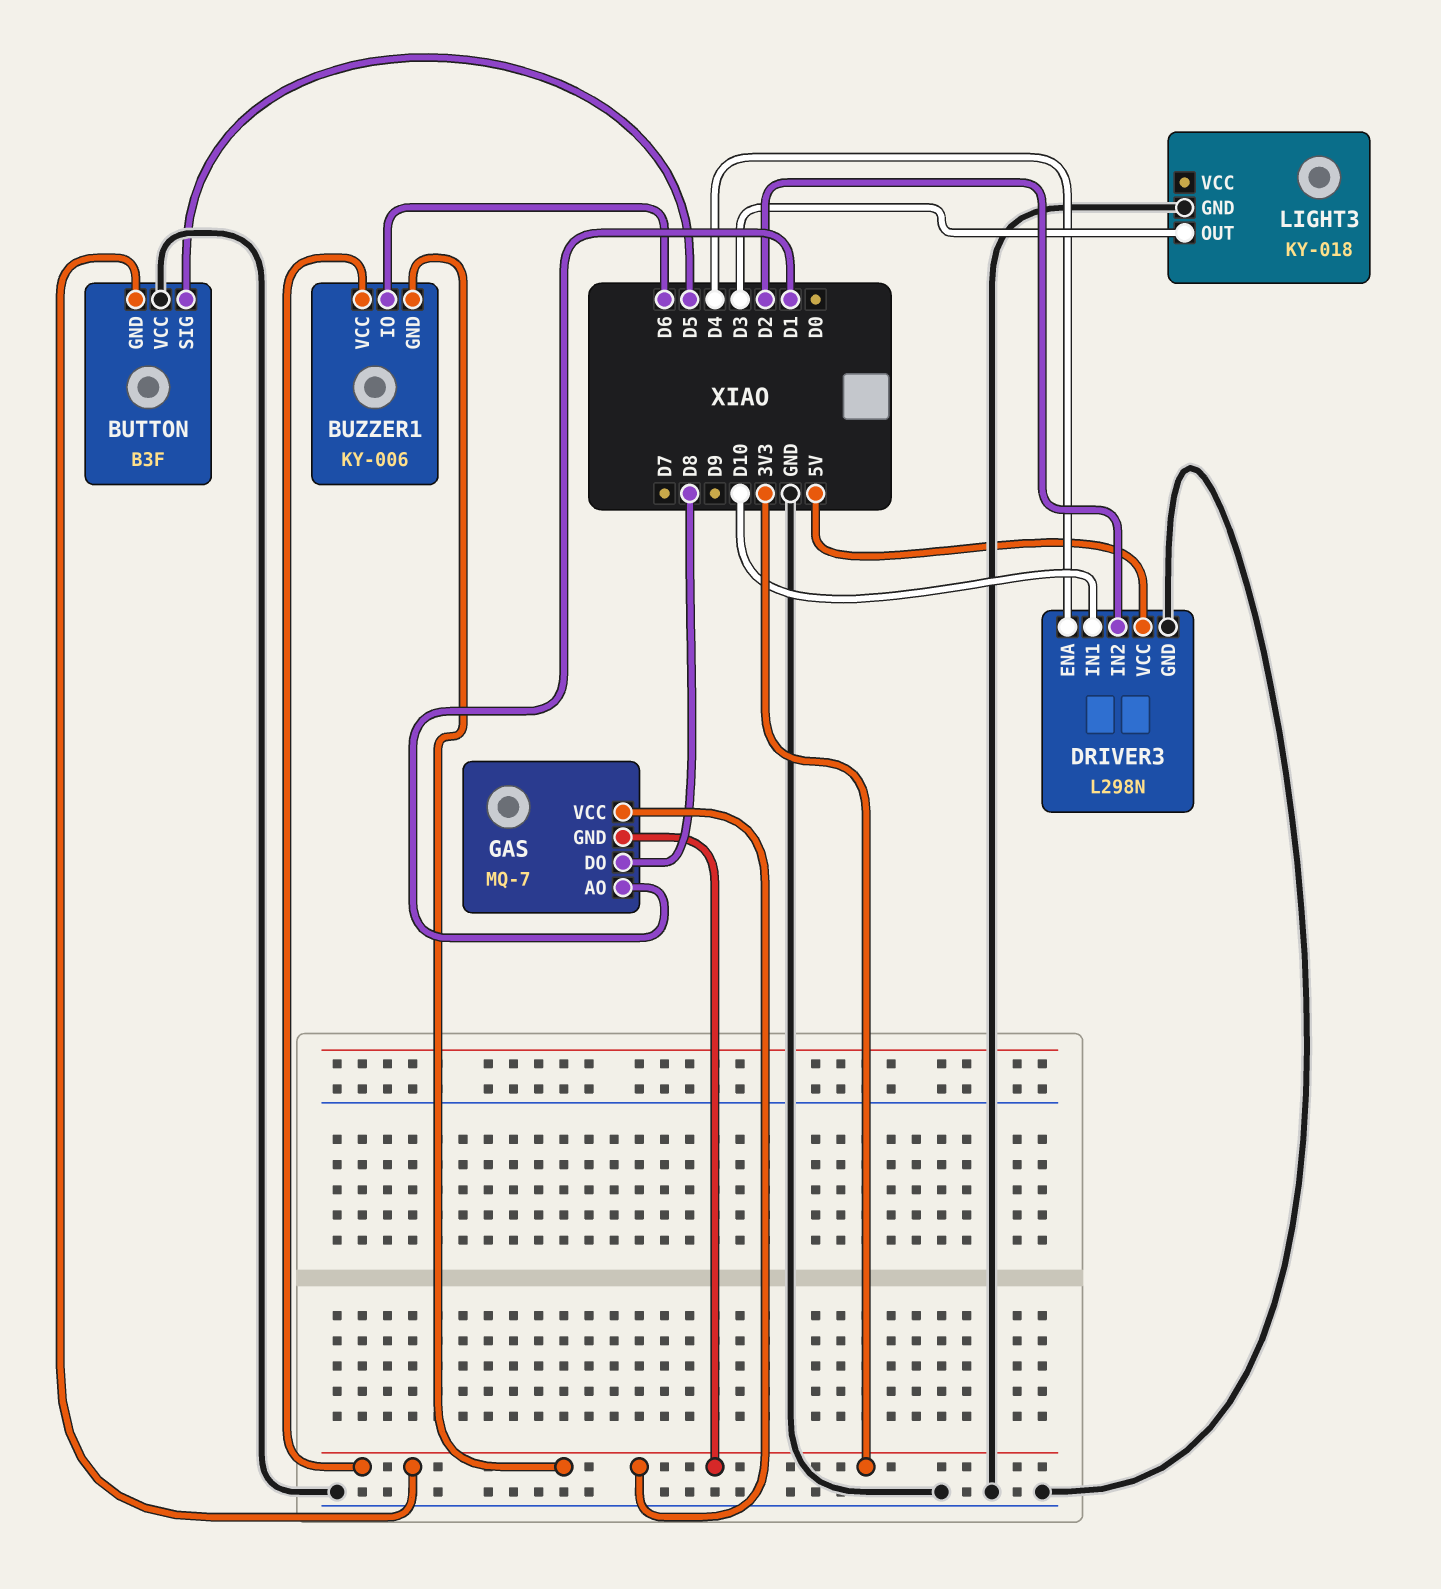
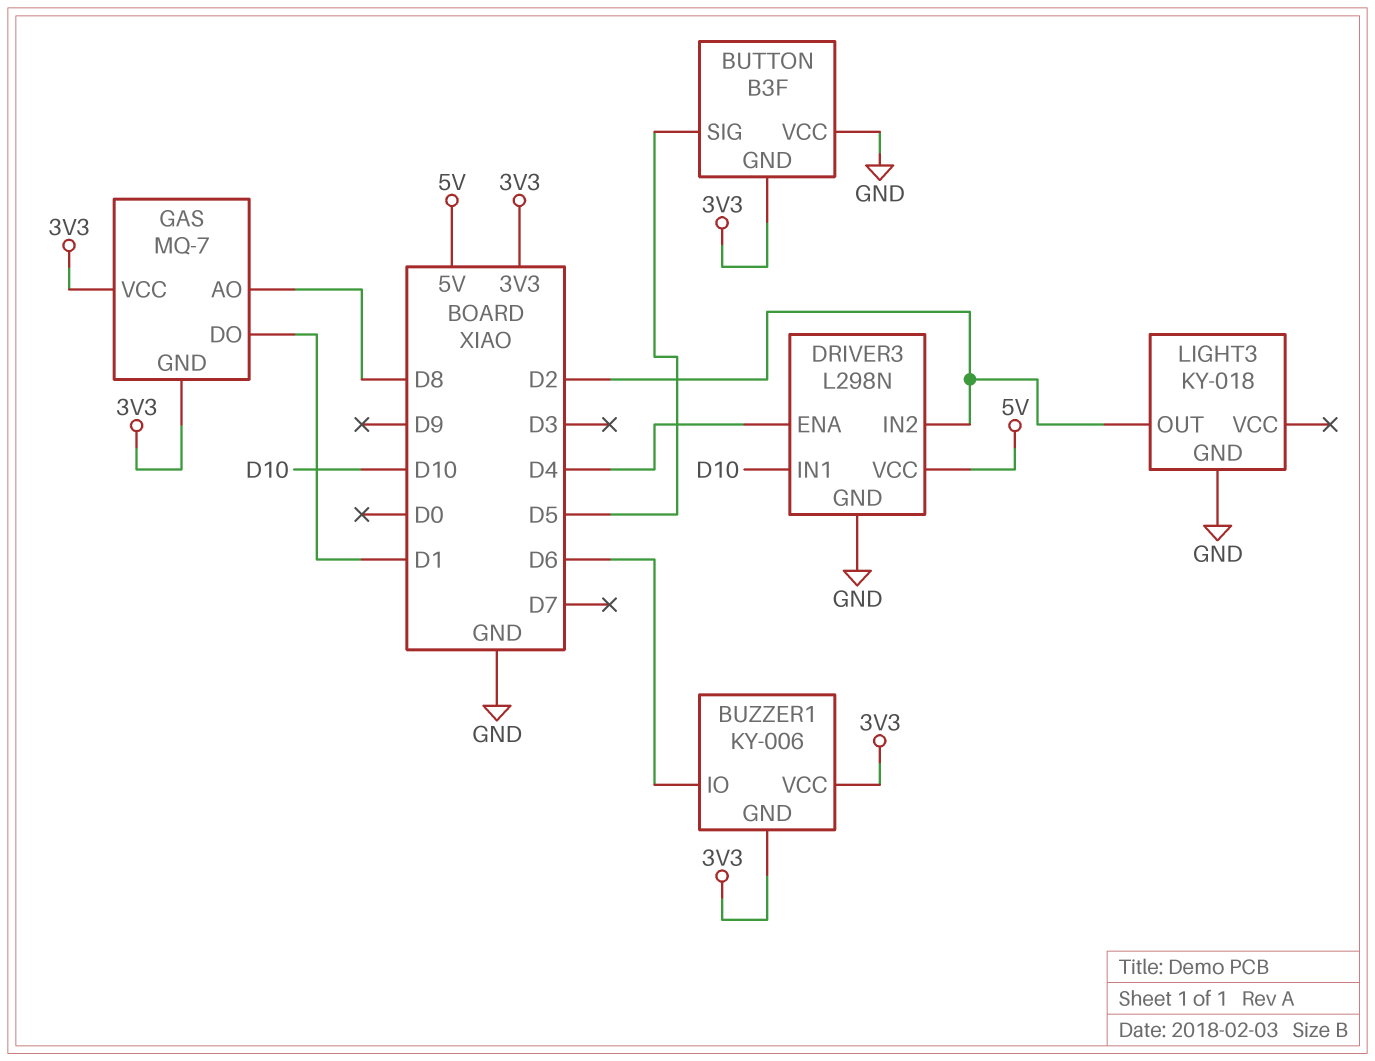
GAS pin AO: D1 -> D8
GAS pin DO: D8 -> D1
LIGHT3 pin OUT: D3 -> D2

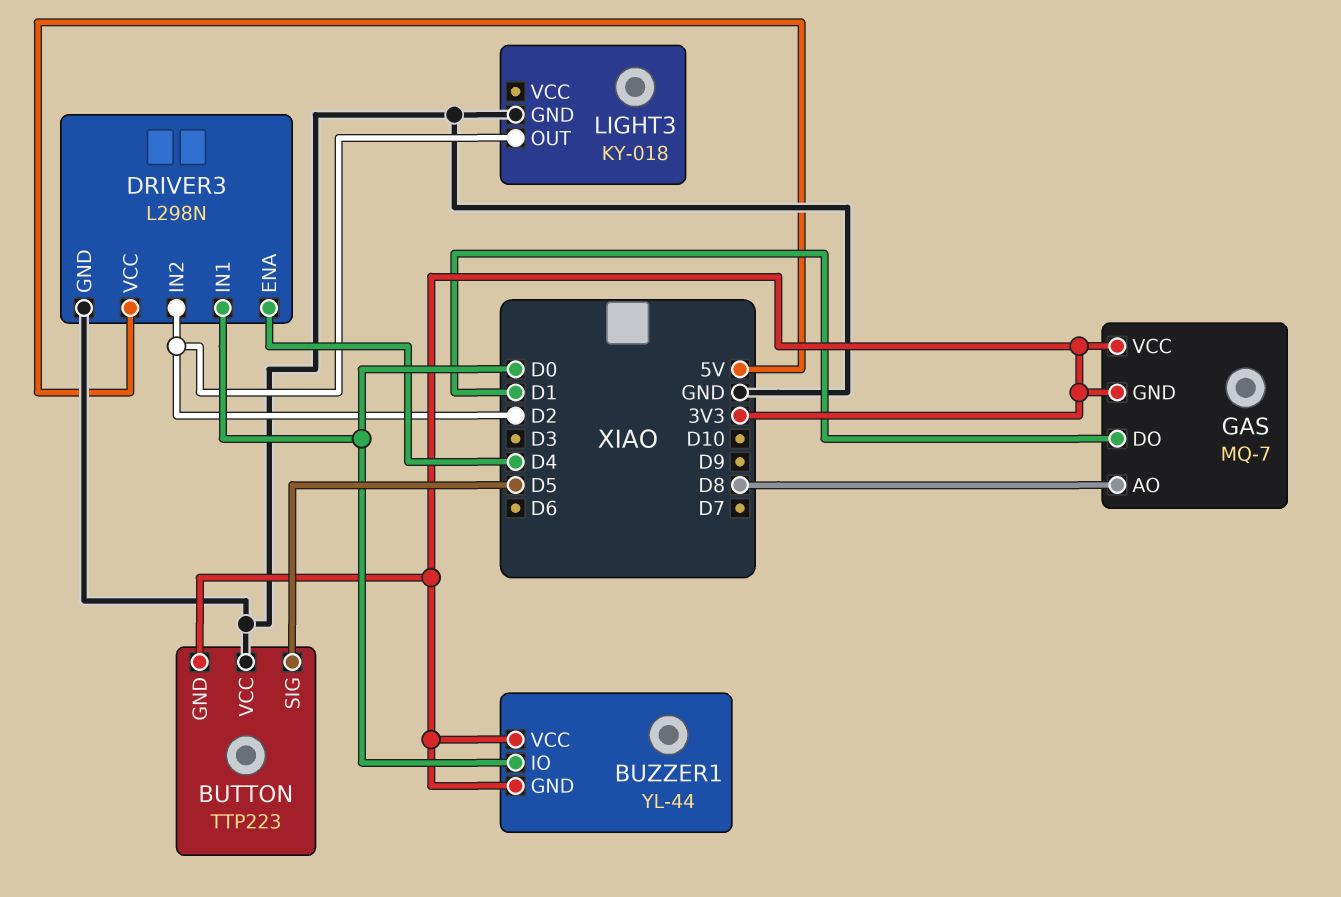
BUTTON: B3F -> TTP223
BUZZER1: KY-006 -> YL-44
BUZZER1 pin IO: D6 -> D0
DRIVER3 pin IN1: D10 -> D0

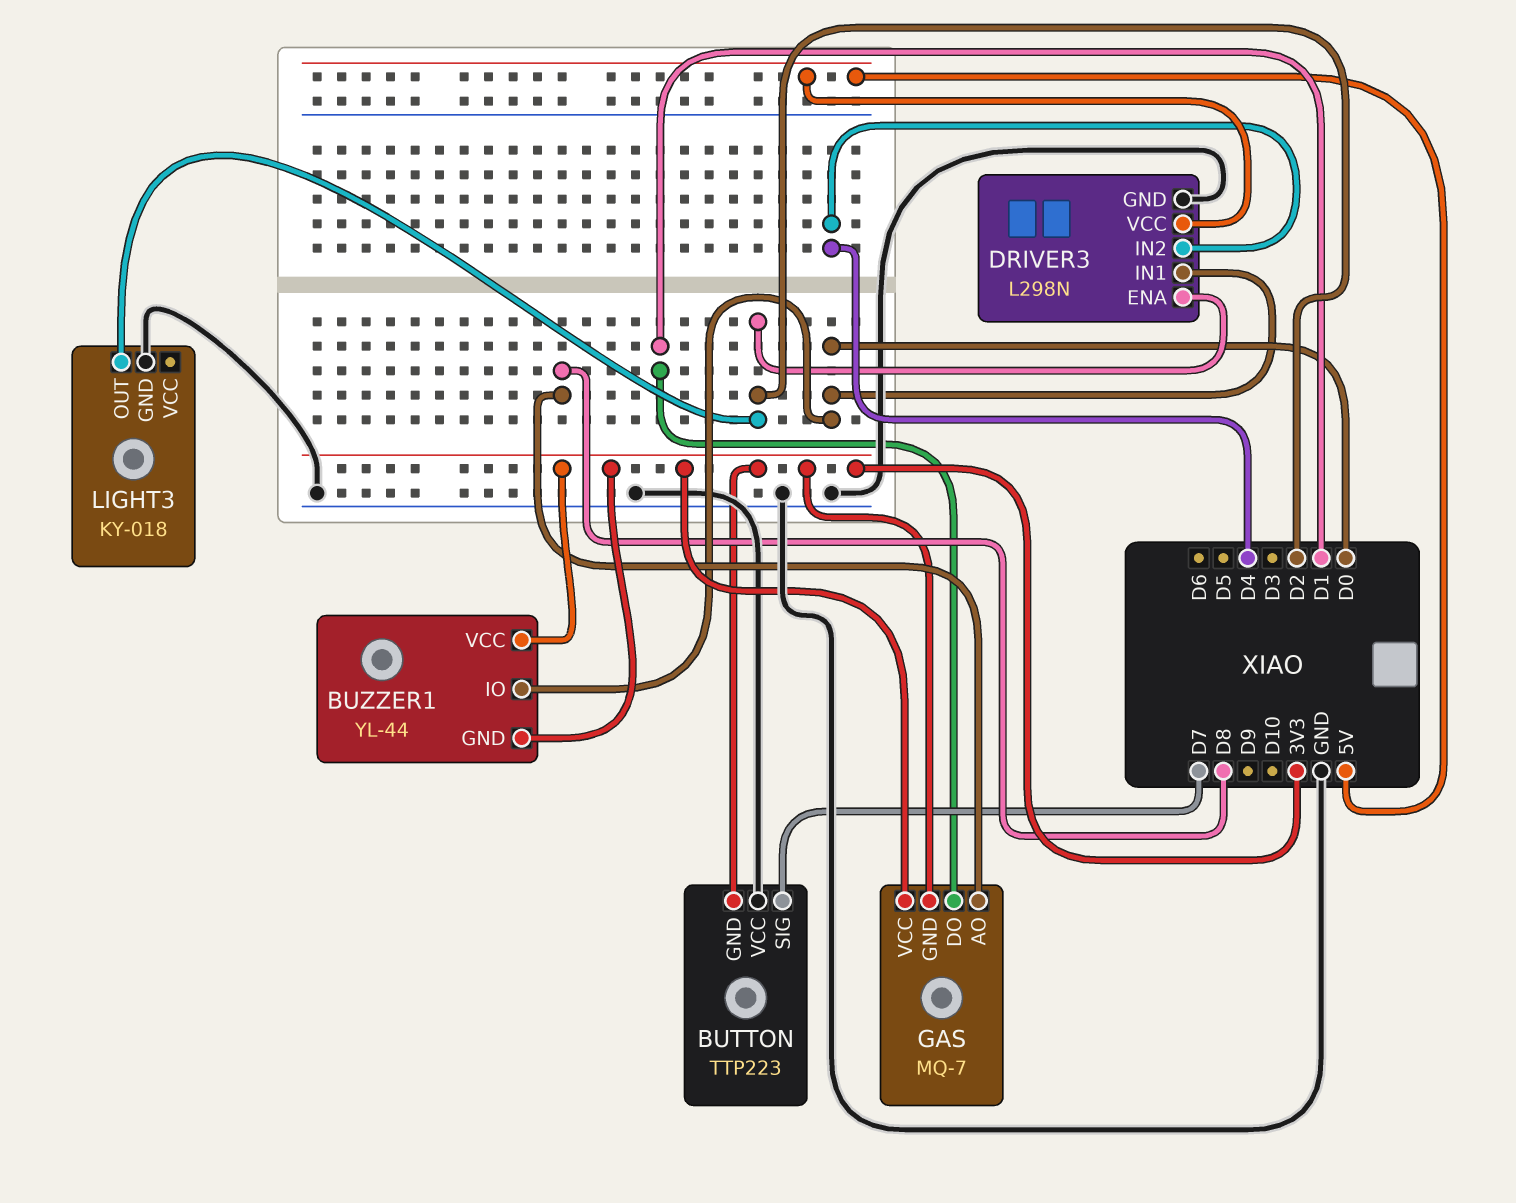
BUTTON pin SIG: D5 -> D7
DRIVER3 pin ENA: D4 -> D2
DRIVER3 pin IN2: D2 -> D4

